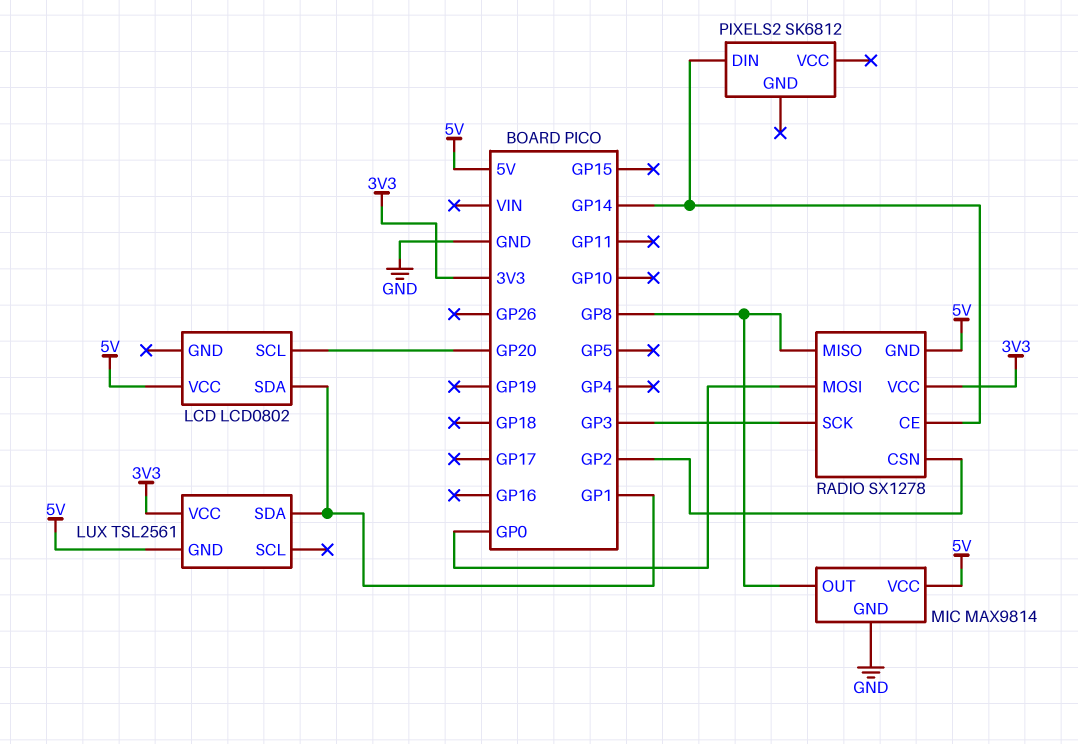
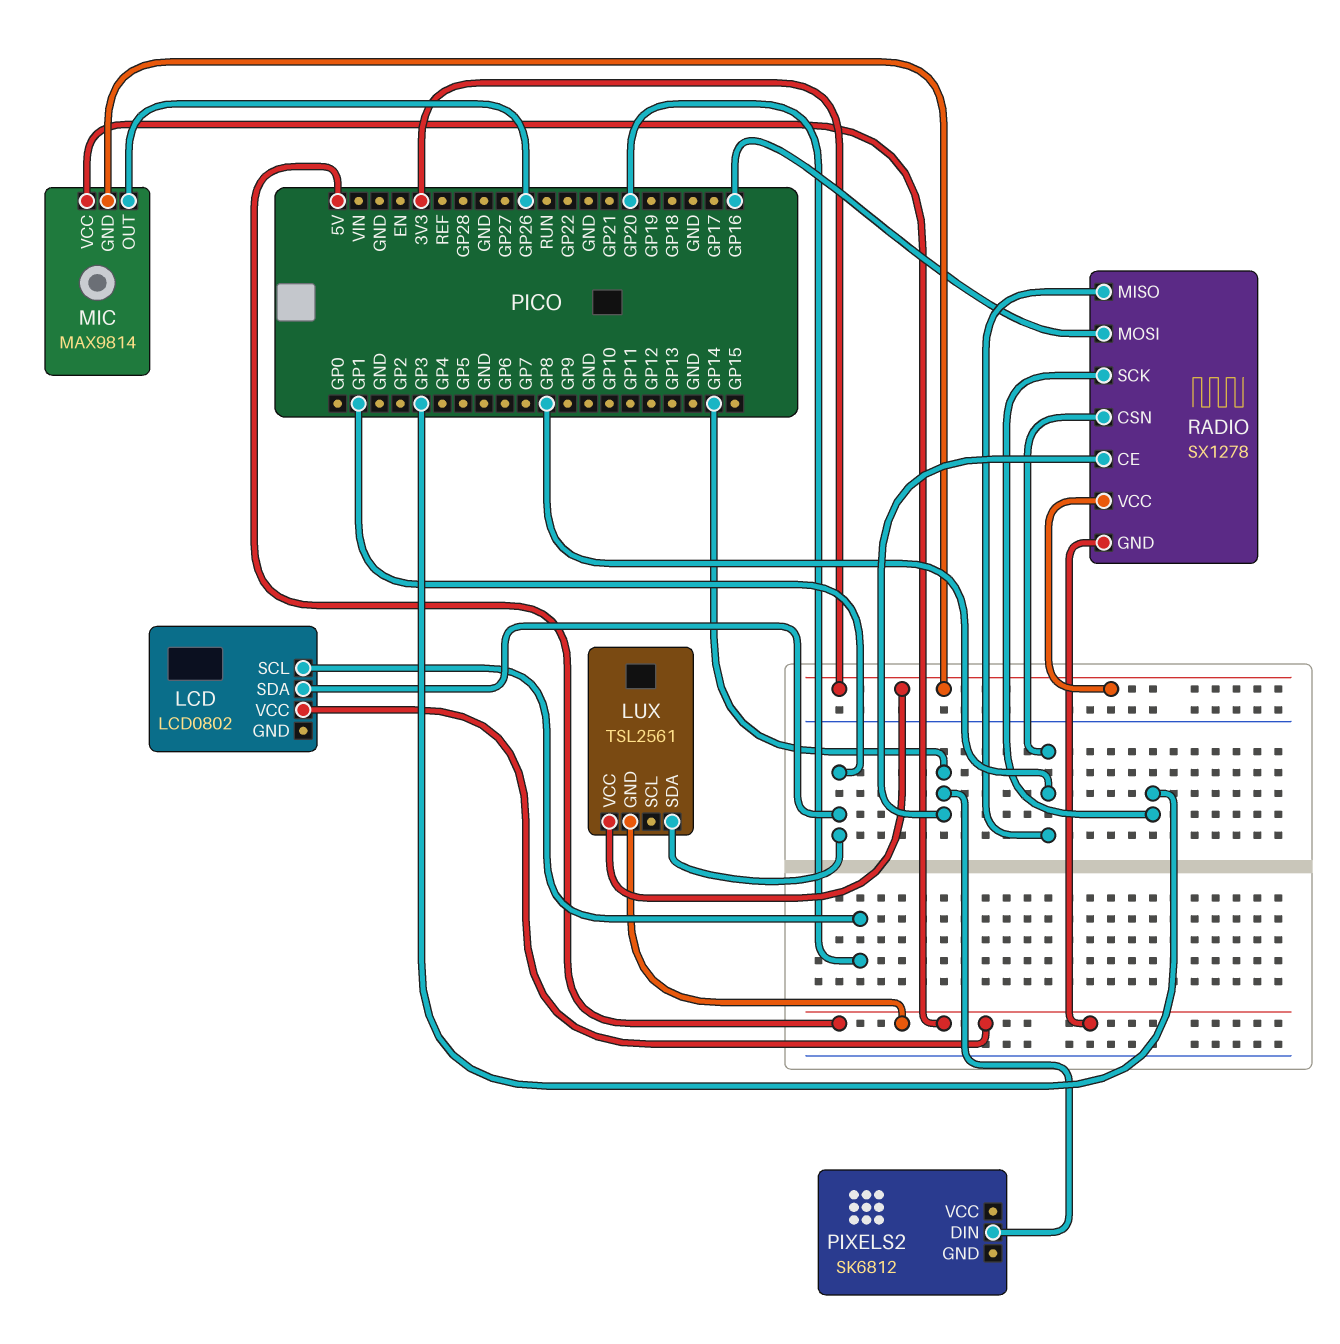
MIC pin GND: GND -> 3V3
MIC pin OUT: GP8 -> GP26
RADIO pin CSN: GP2 -> GP8
RADIO pin MOSI: GP0 -> GP16

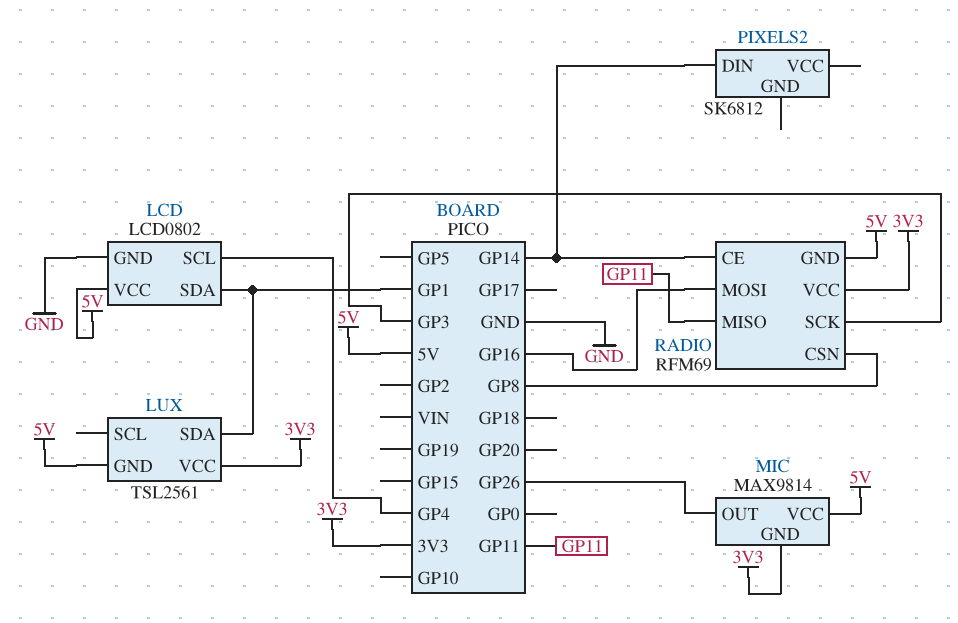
LCD pin GND: none -> GND
LCD pin SCL: GP20 -> GP4
RADIO: SX1278 -> RFM69
RADIO pin MISO: GP8 -> GP11

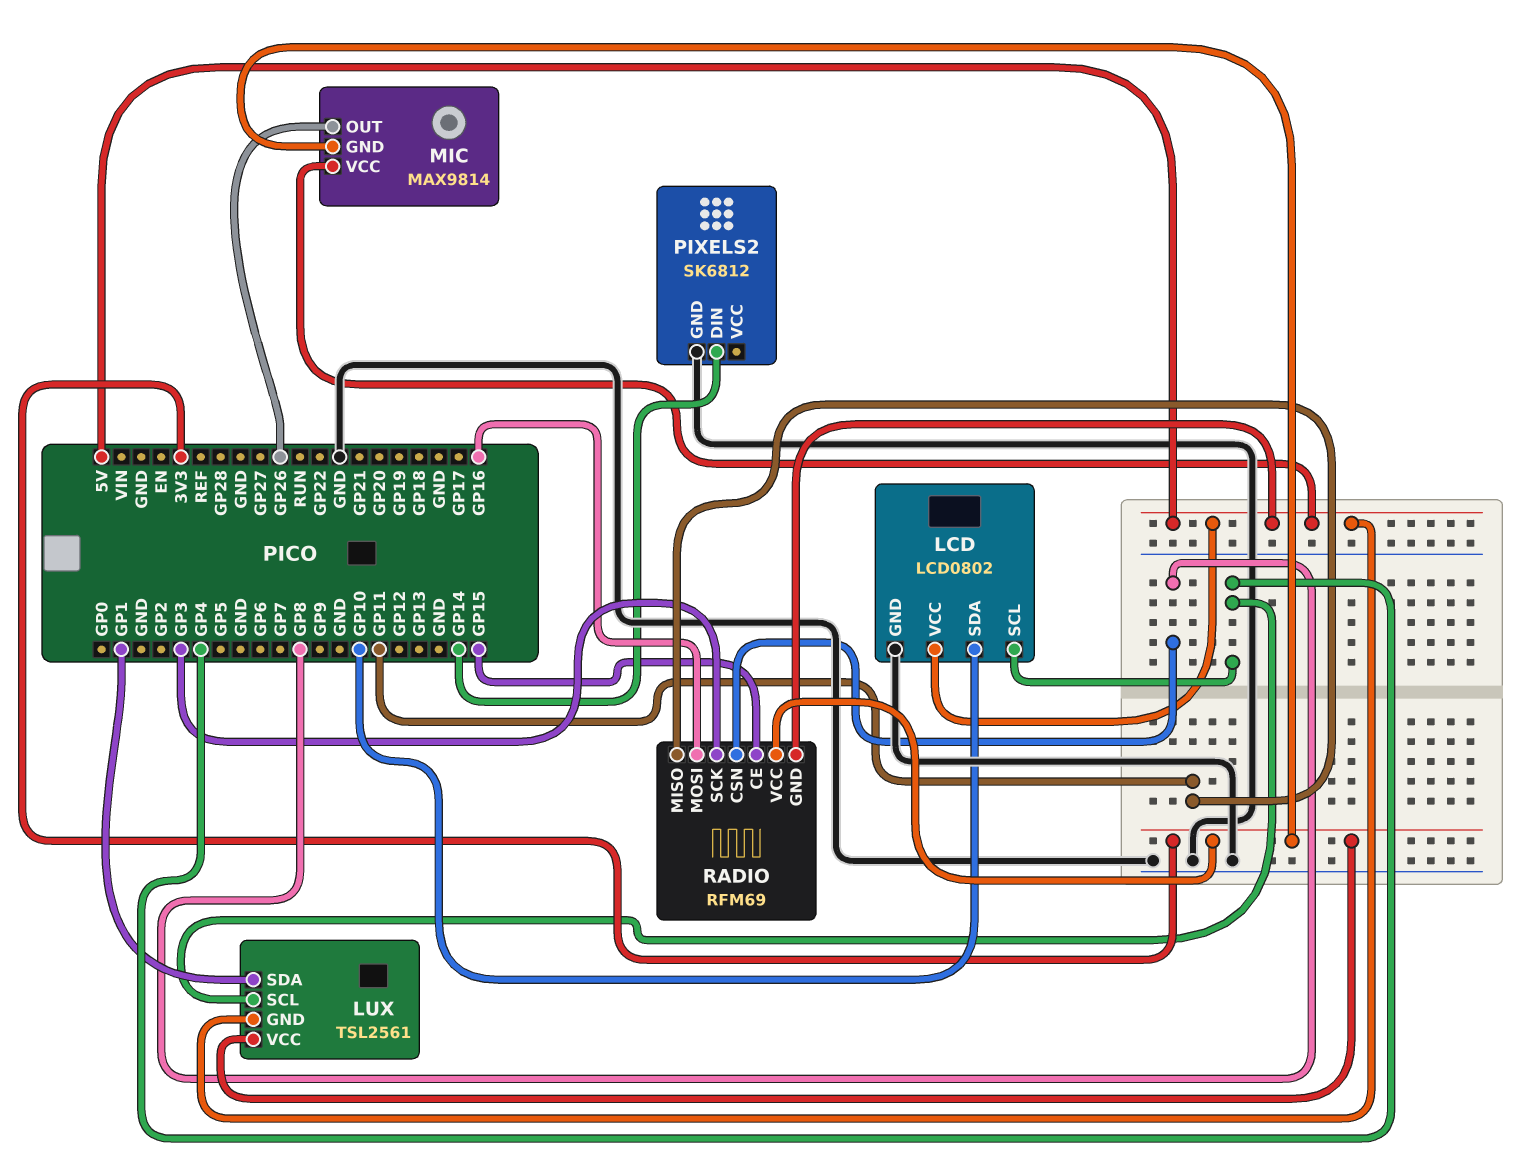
LCD pin SDA: GP1 -> GP10
LUX pin SCL: none -> GP4
PIXELS2 pin GND: none -> GND
RADIO pin CE: GP14 -> GP15

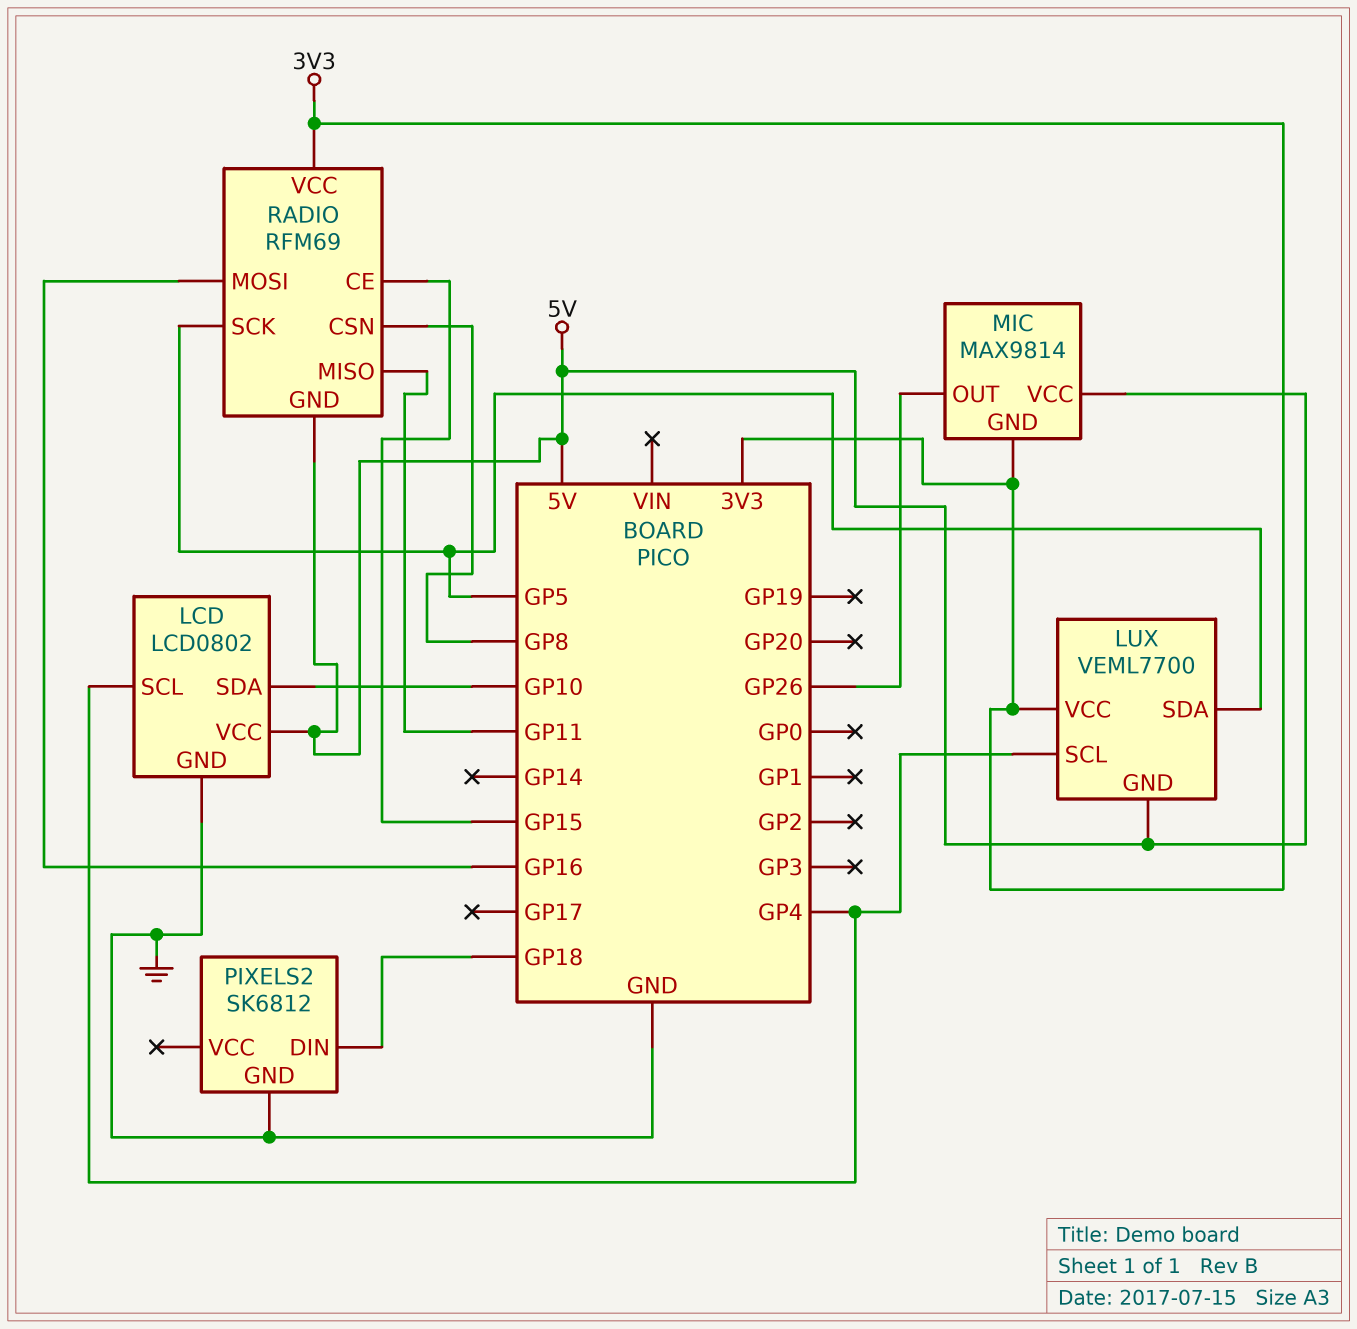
LUX: TSL2561 -> VEML7700
LUX pin SDA: GP1 -> GP5
PIXELS2 pin DIN: GP14 -> GP18
RADIO pin SCK: GP3 -> GP5

